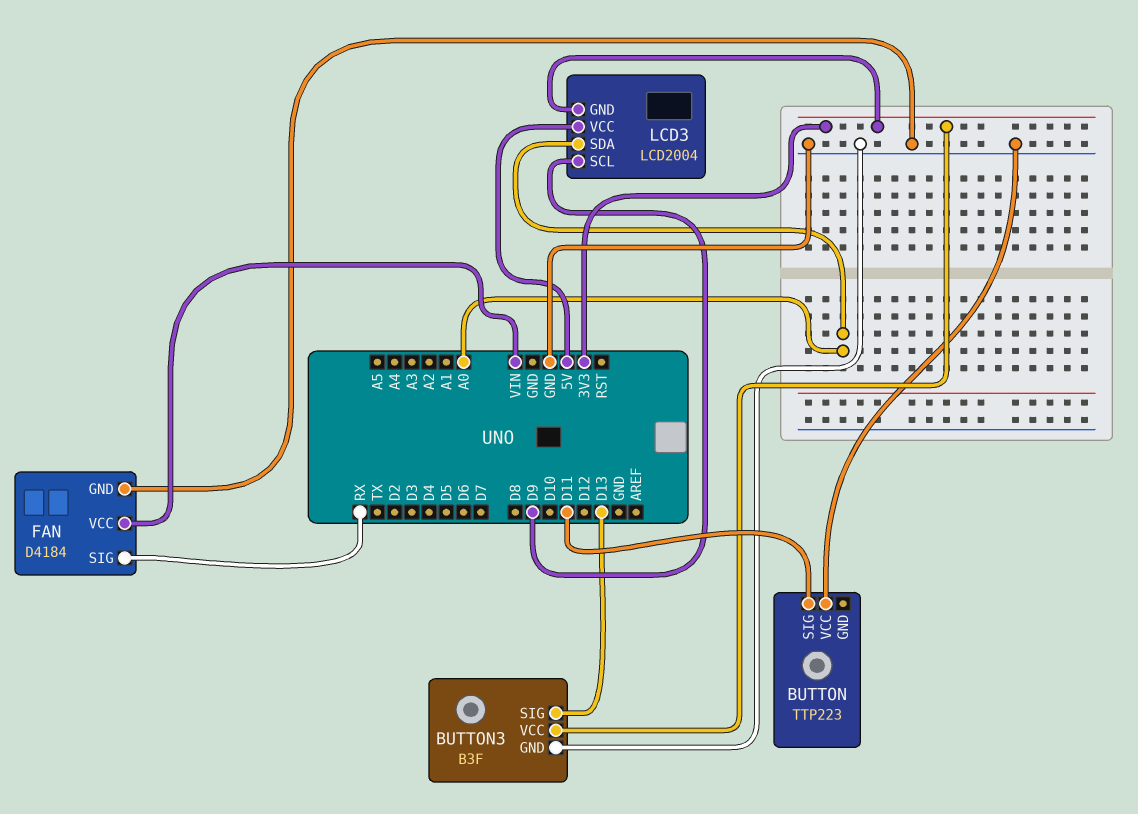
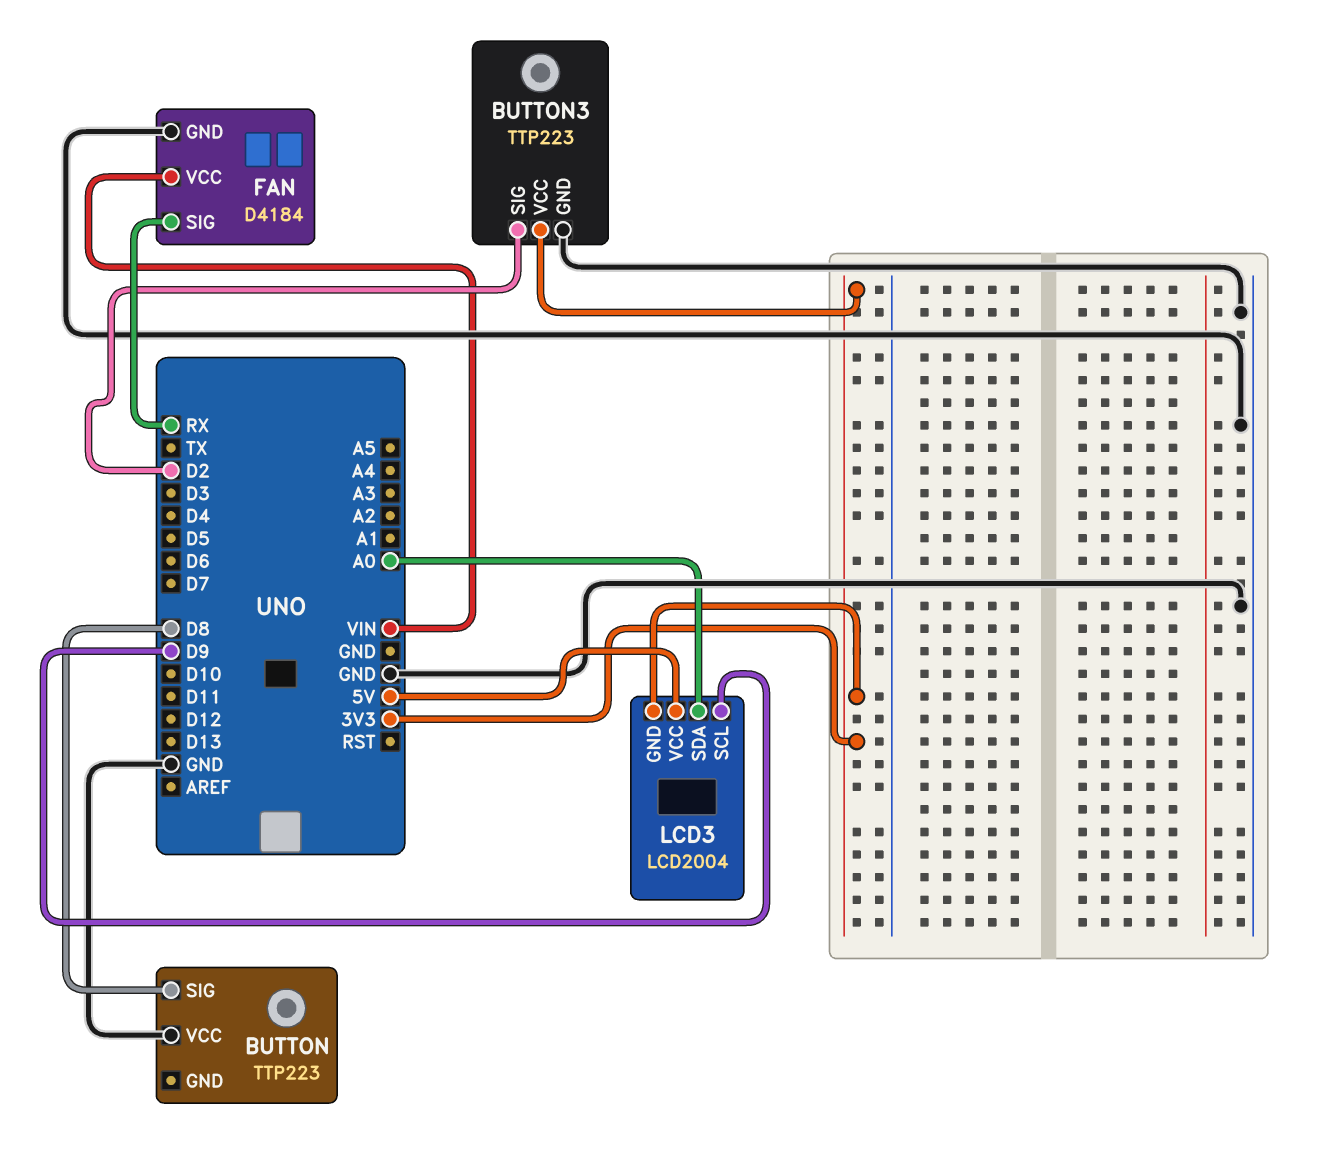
BUTTON pin SIG: D11 -> D8
BUTTON3: B3F -> TTP223
BUTTON3 pin SIG: D13 -> D2

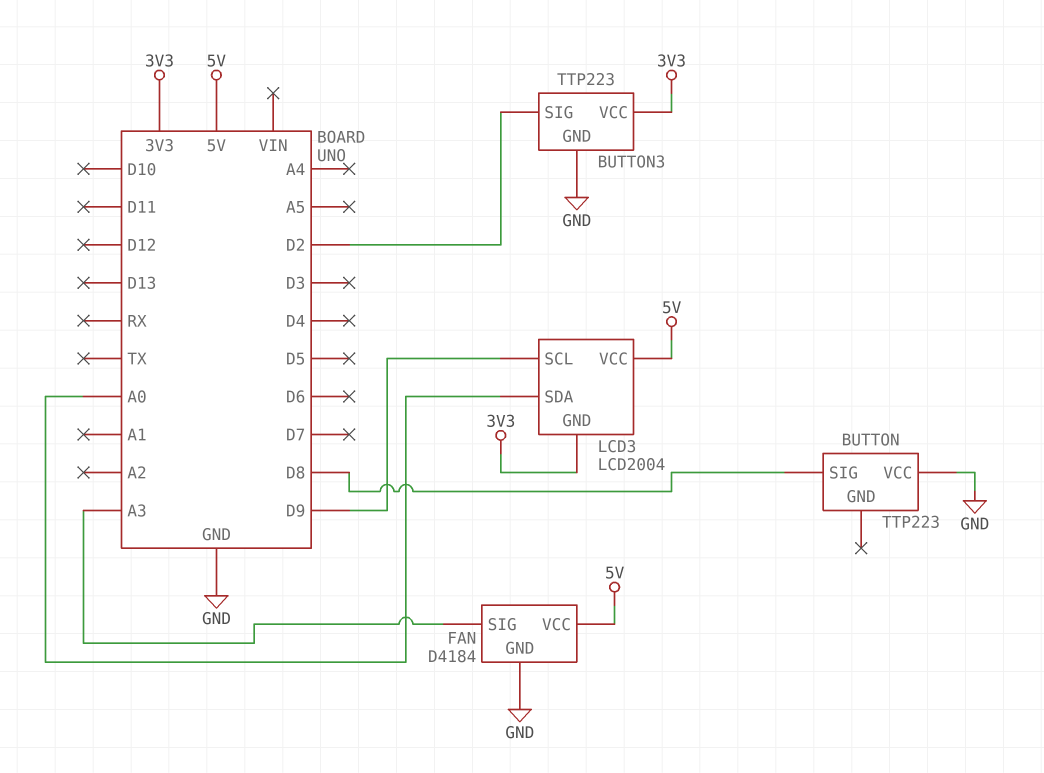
FAN pin SIG: RX -> A3
FAN pin VCC: VIN -> 5V

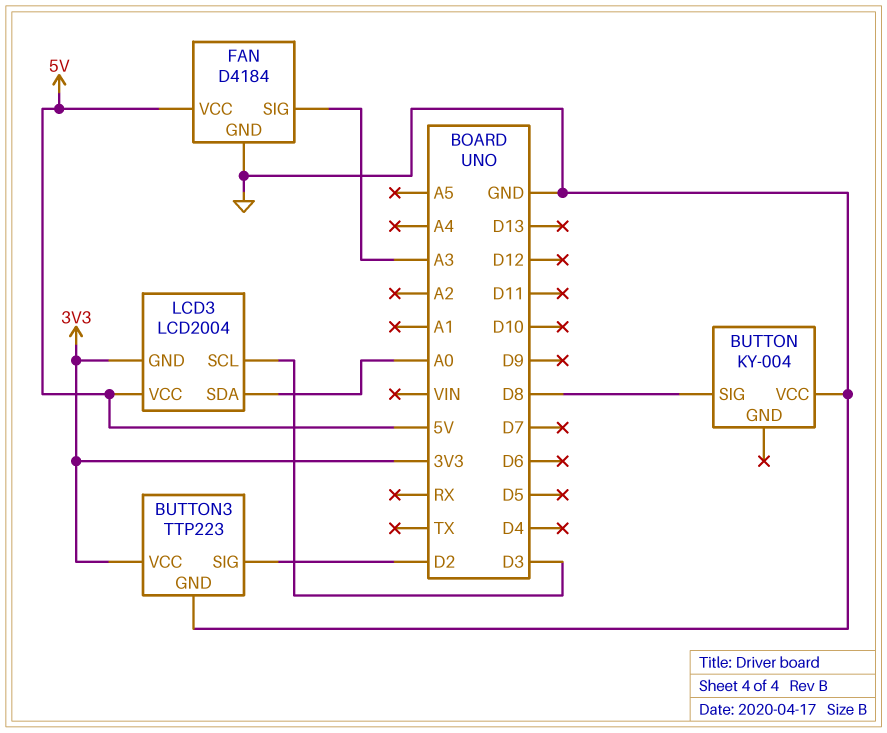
BUTTON: TTP223 -> KY-004
LCD3 pin SCL: D9 -> D3

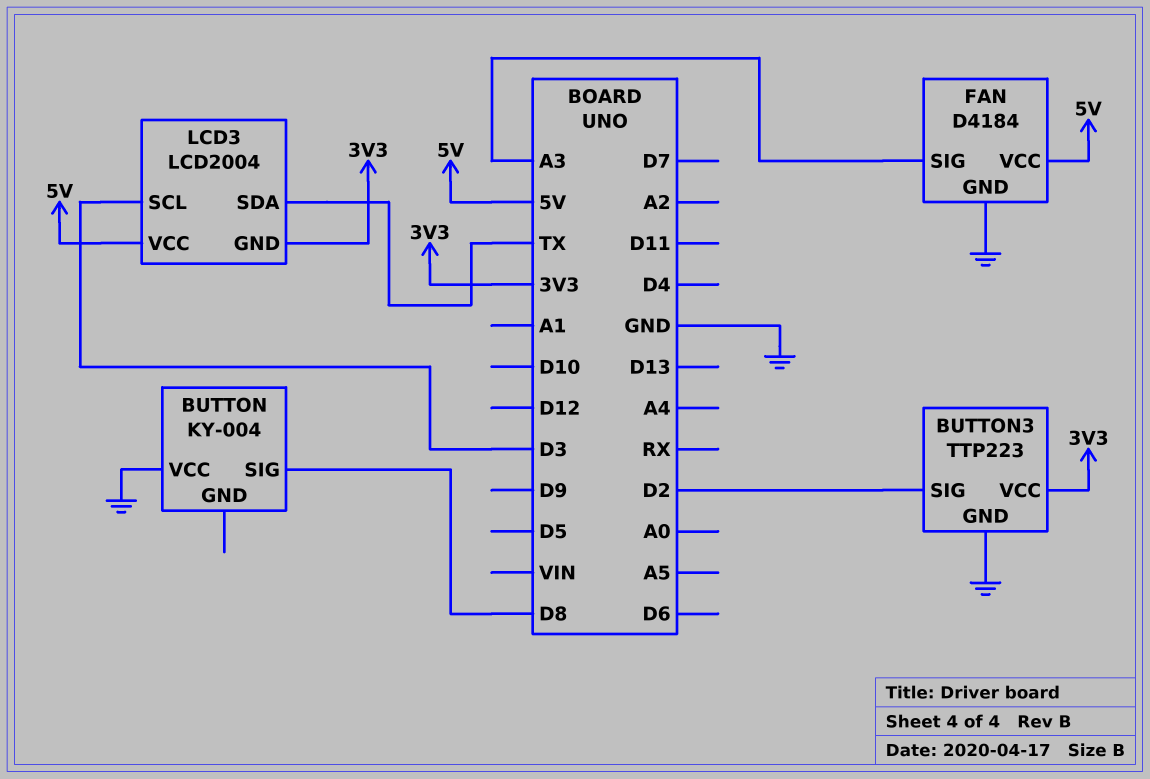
LCD3 pin SDA: A0 -> TX

